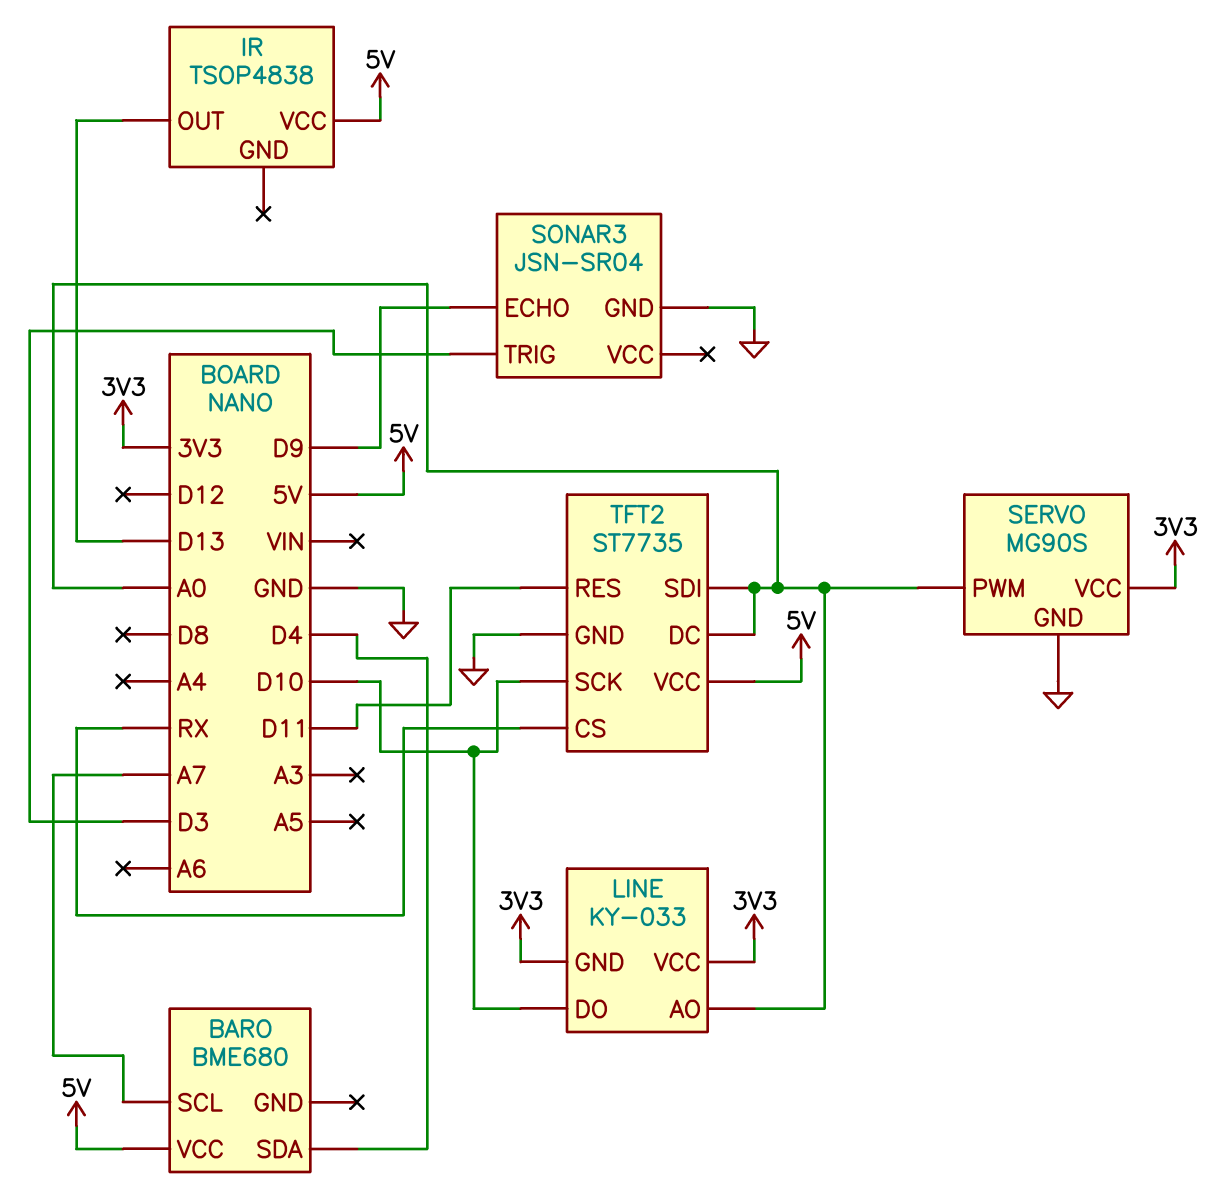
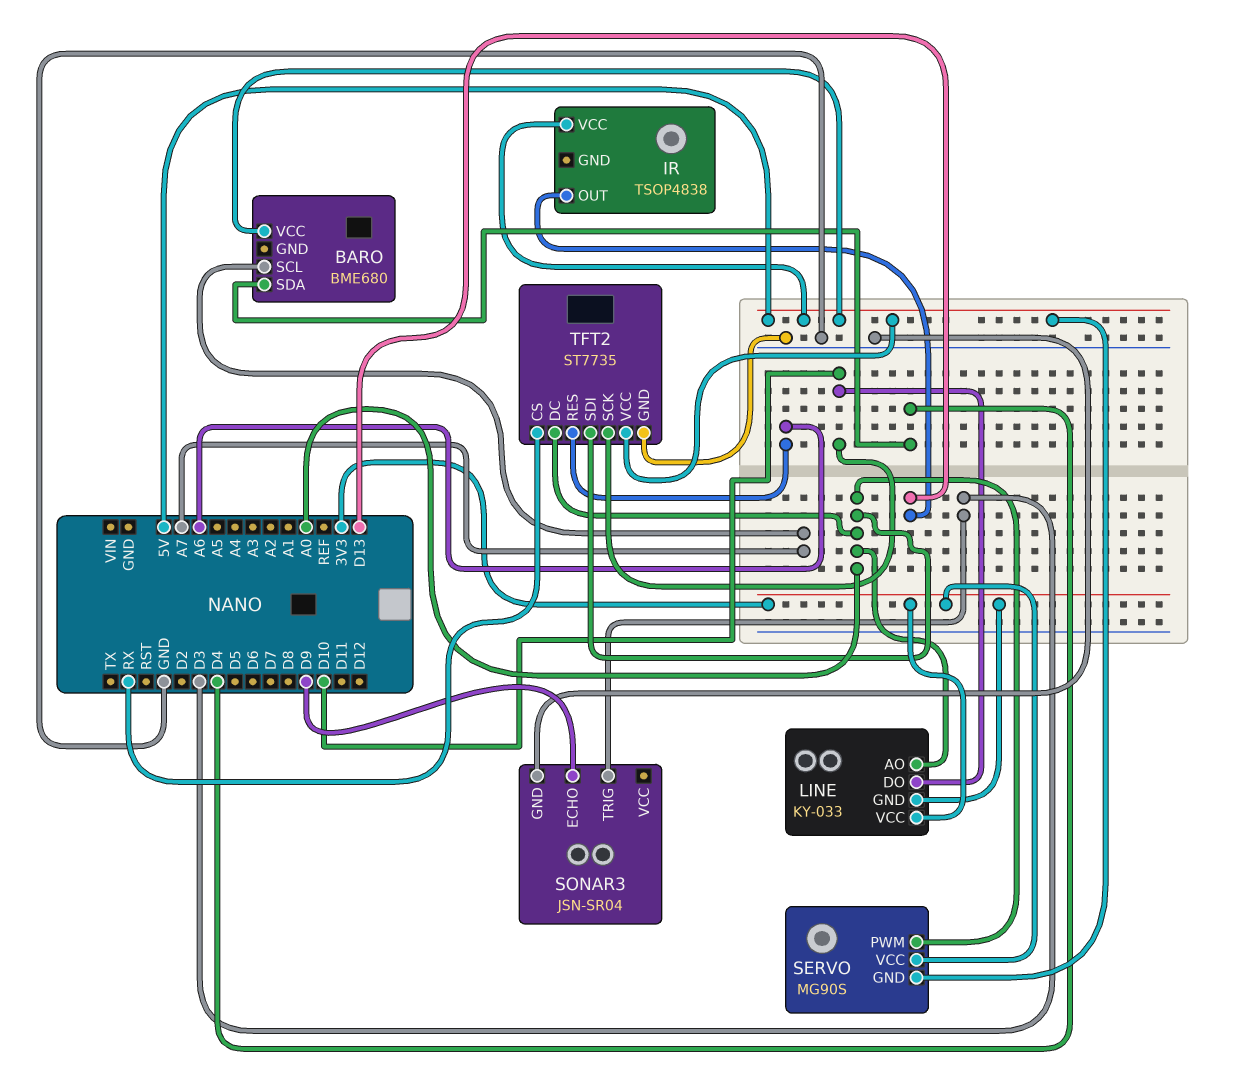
SERVO pin GND: GND -> 5V
TFT2 pin RES: D11 -> A6

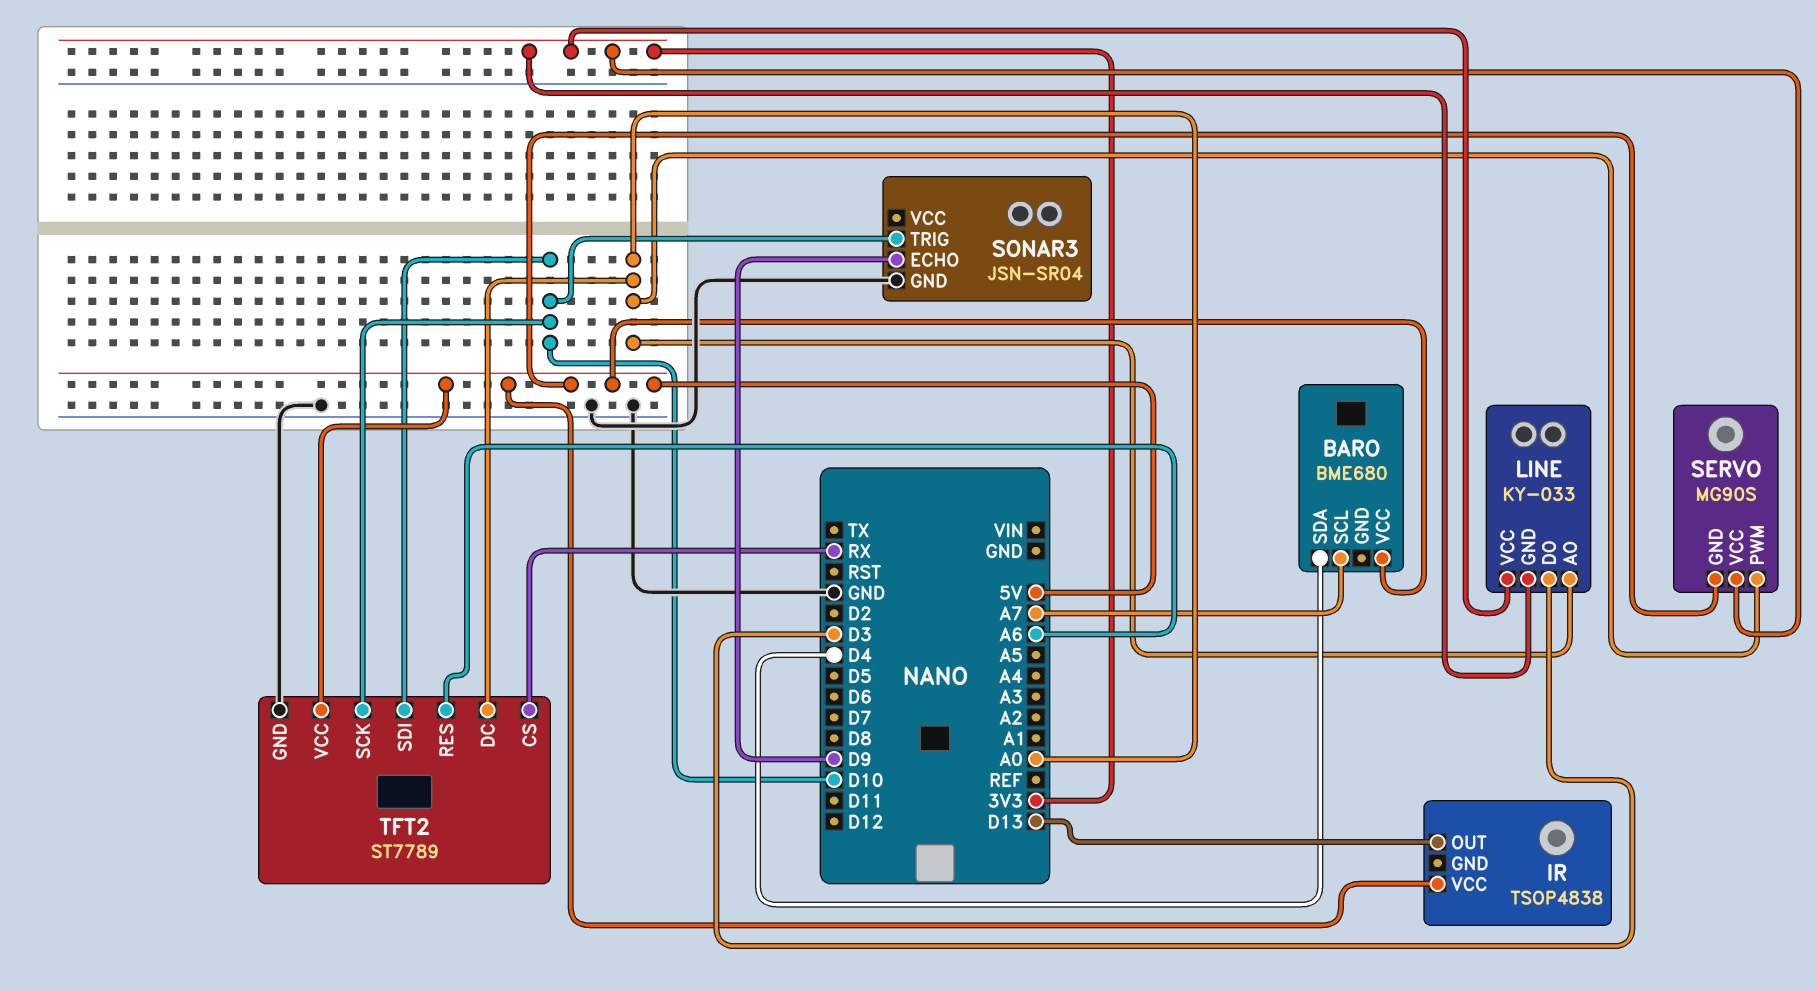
LINE pin DO: D10 -> D3
SONAR3 pin TRIG: D3 -> D10
TFT2: ST7735 -> ST7789
TFT2 pin SDI: A0 -> D10

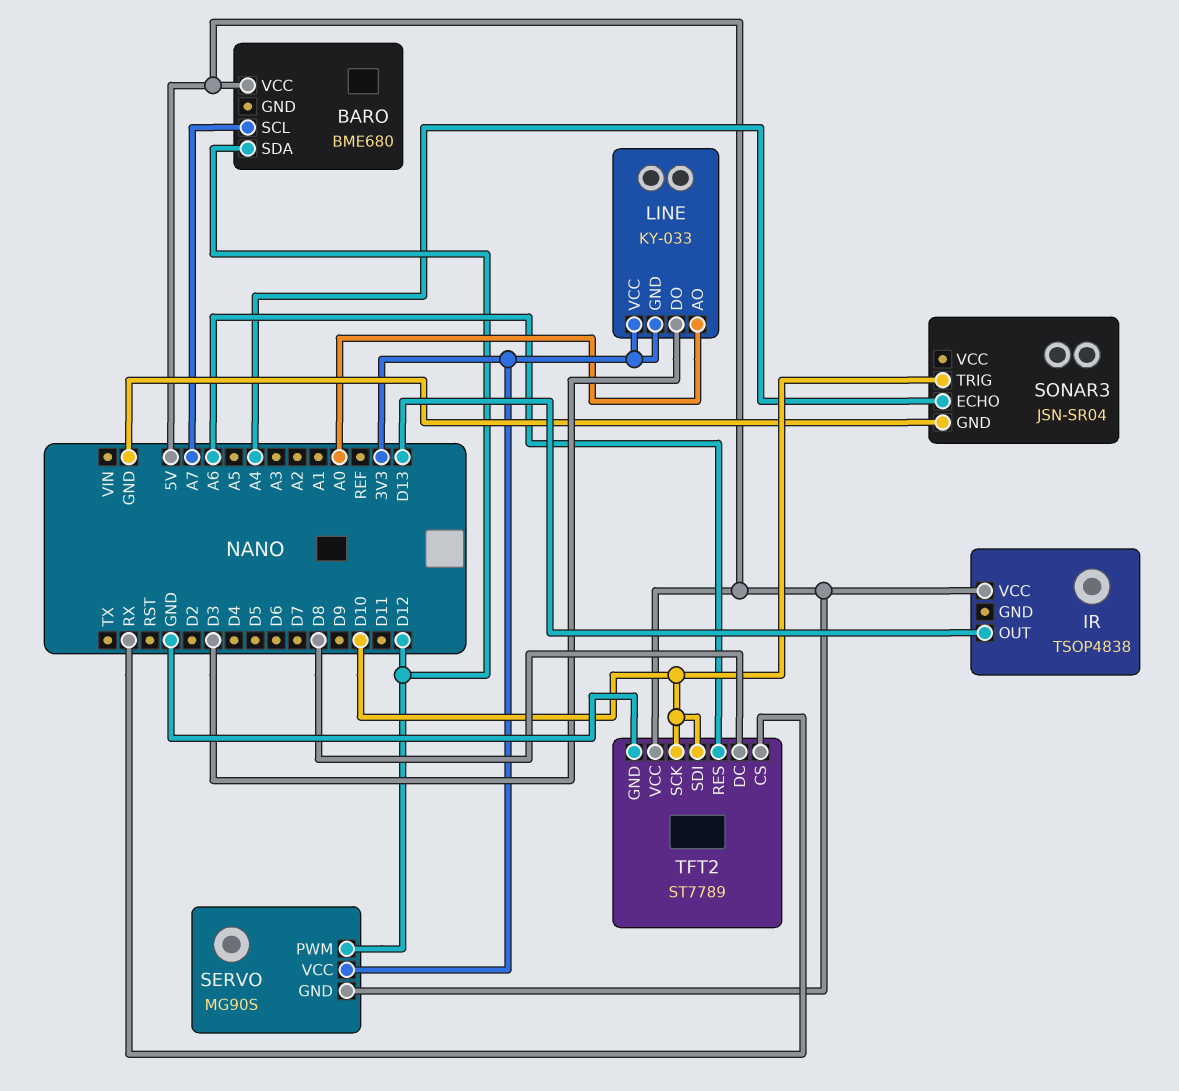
BARO pin SDA: D4 -> D12
SERVO pin PWM: A0 -> D12
SONAR3 pin ECHO: D9 -> A4
TFT2 pin DC: A0 -> D8

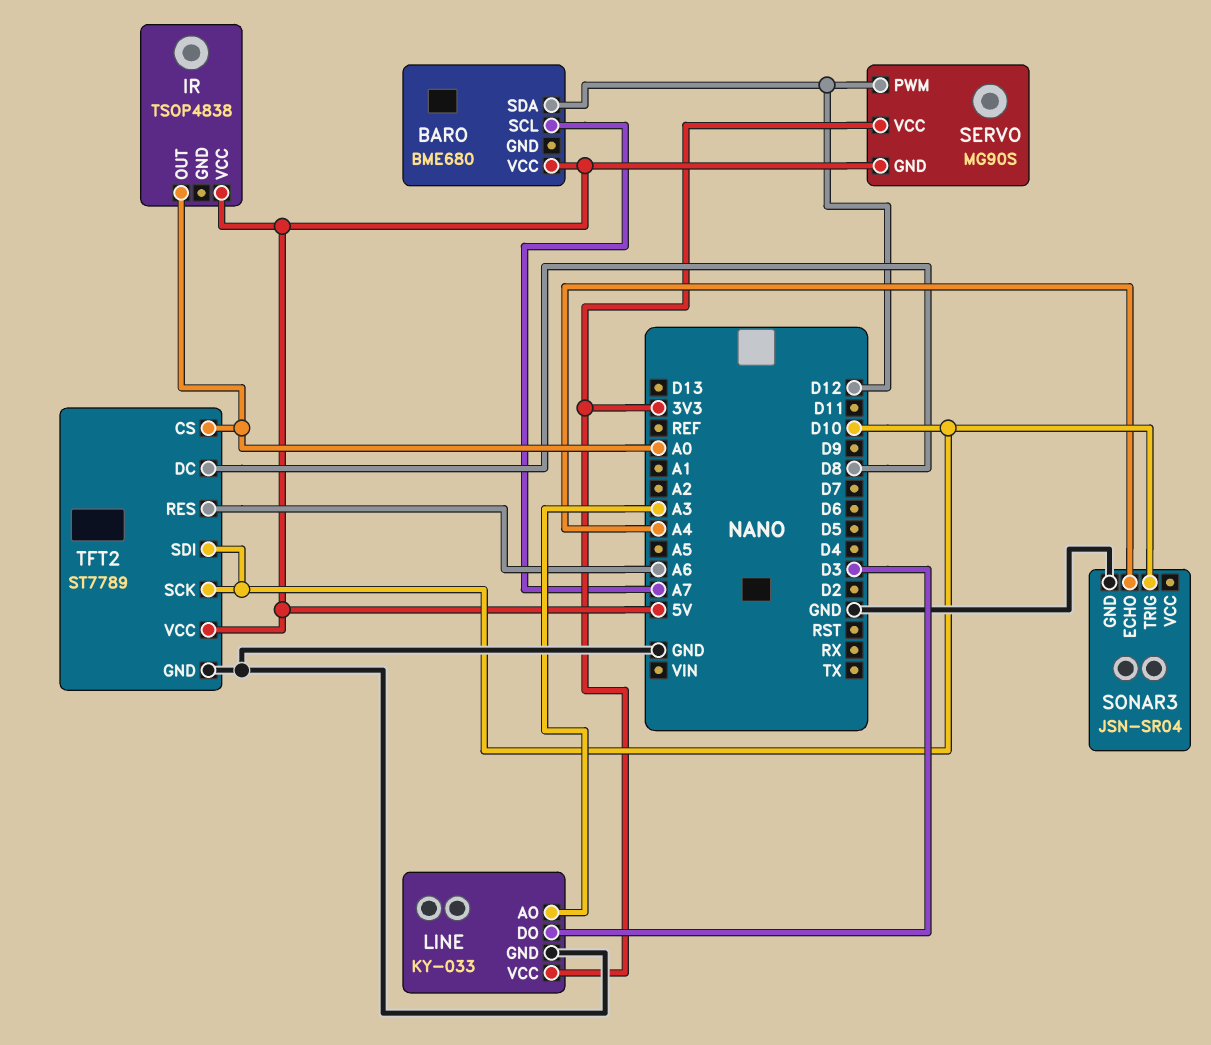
IR pin OUT: D13 -> A0
LINE pin AO: A0 -> A3
LINE pin GND: 3V3 -> GND
TFT2 pin CS: RX -> A0

